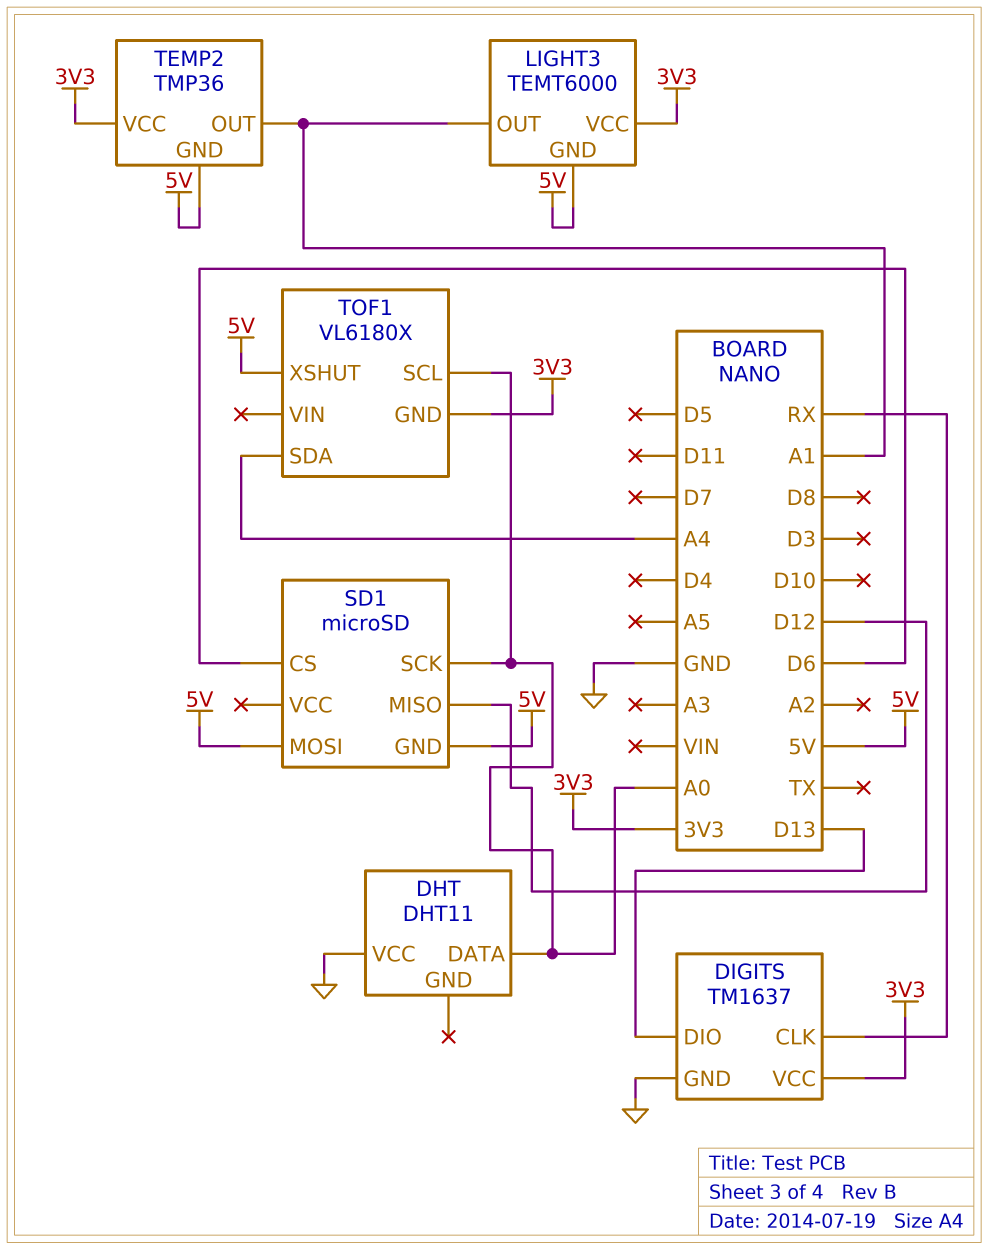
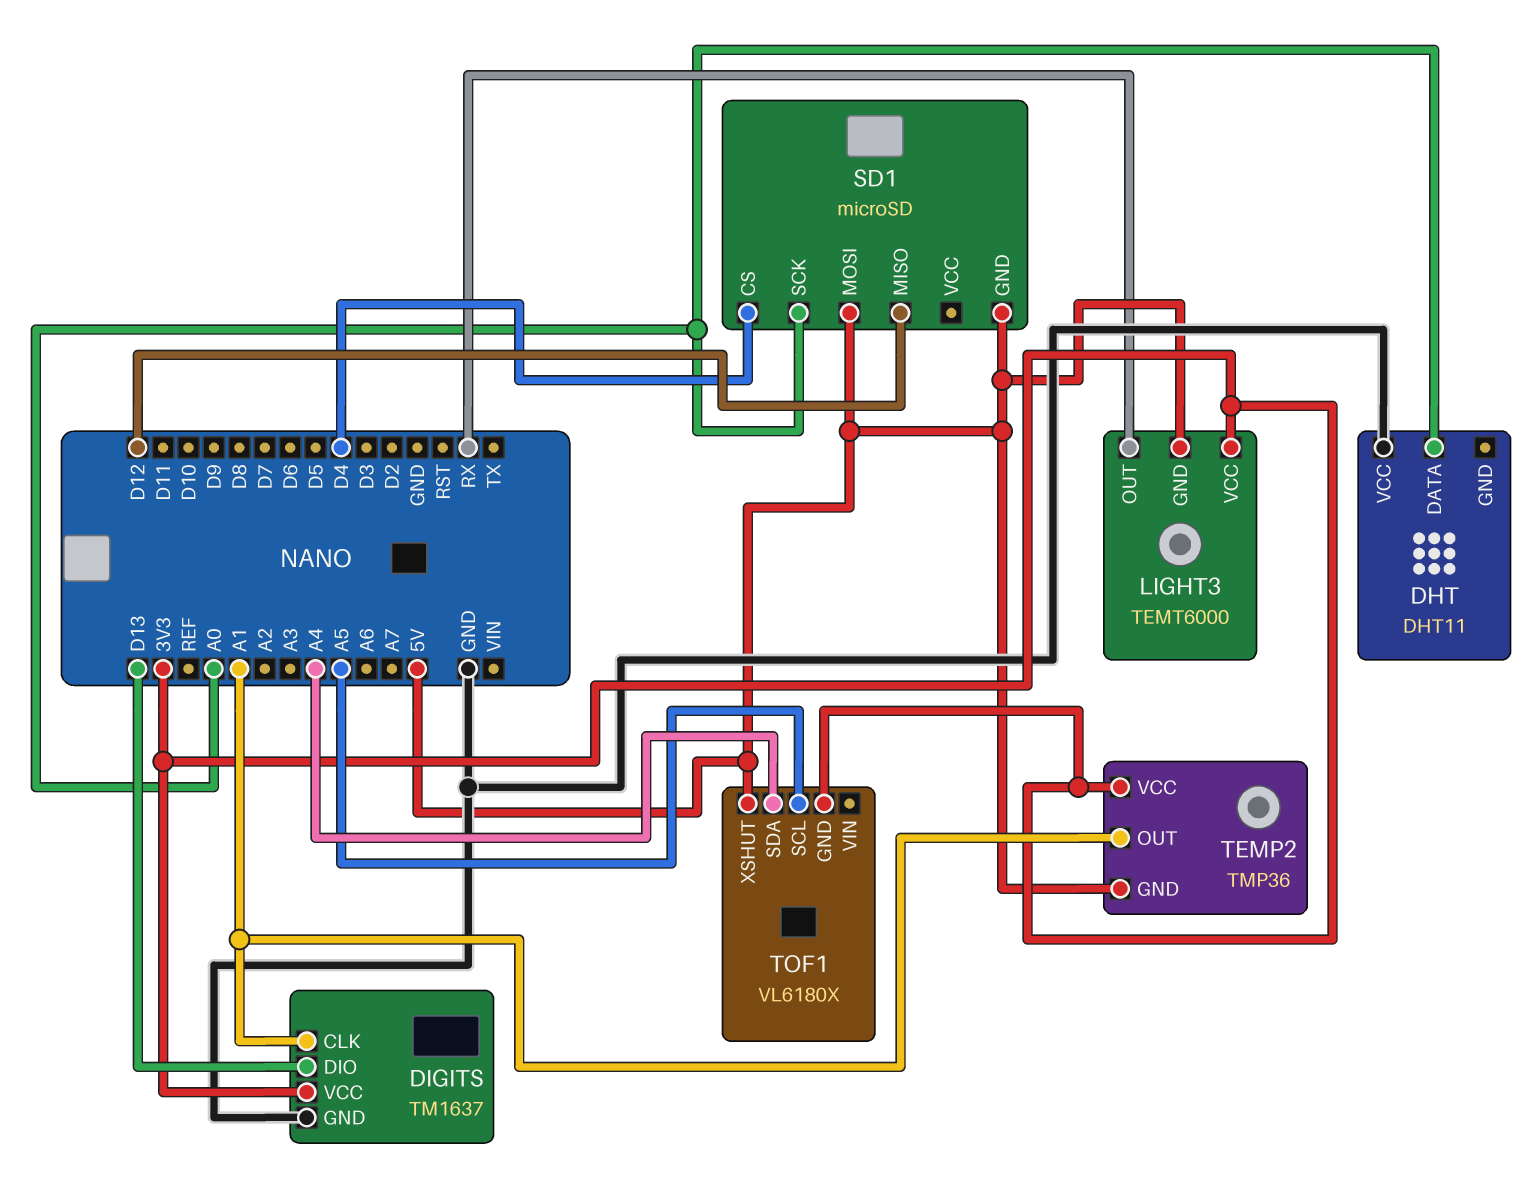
DIGITS pin CLK: RX -> A1
LIGHT3 pin OUT: A1 -> RX
SD1 pin CS: D6 -> D4
TOF1 pin SCL: A0 -> A5

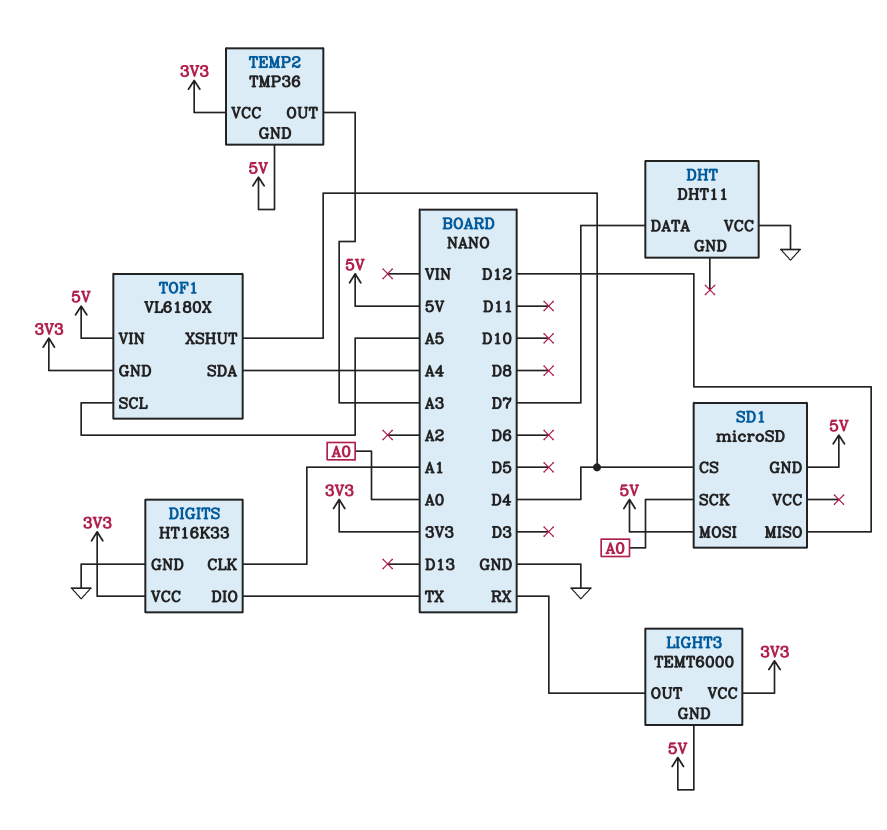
DHT pin DATA: A0 -> D7
DIGITS: TM1637 -> HT16K33
DIGITS pin DIO: D13 -> TX
TEMP2 pin OUT: A1 -> A3
TOF1 pin VIN: none -> 5V
TOF1 pin XSHUT: 5V -> D4

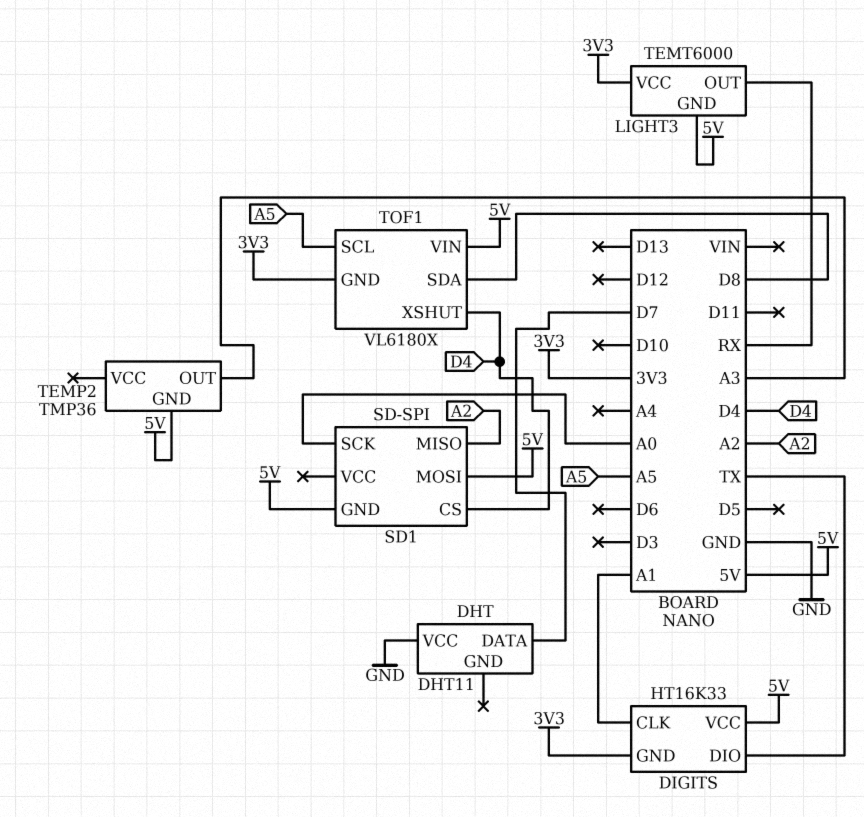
DIGITS pin GND: GND -> 3V3
DIGITS pin VCC: 3V3 -> 5V
SD1: microSD -> SD-SPI
SD1 pin MISO: D12 -> A2
TEMP2 pin VCC: 3V3 -> none
TOF1 pin SDA: A4 -> D8

